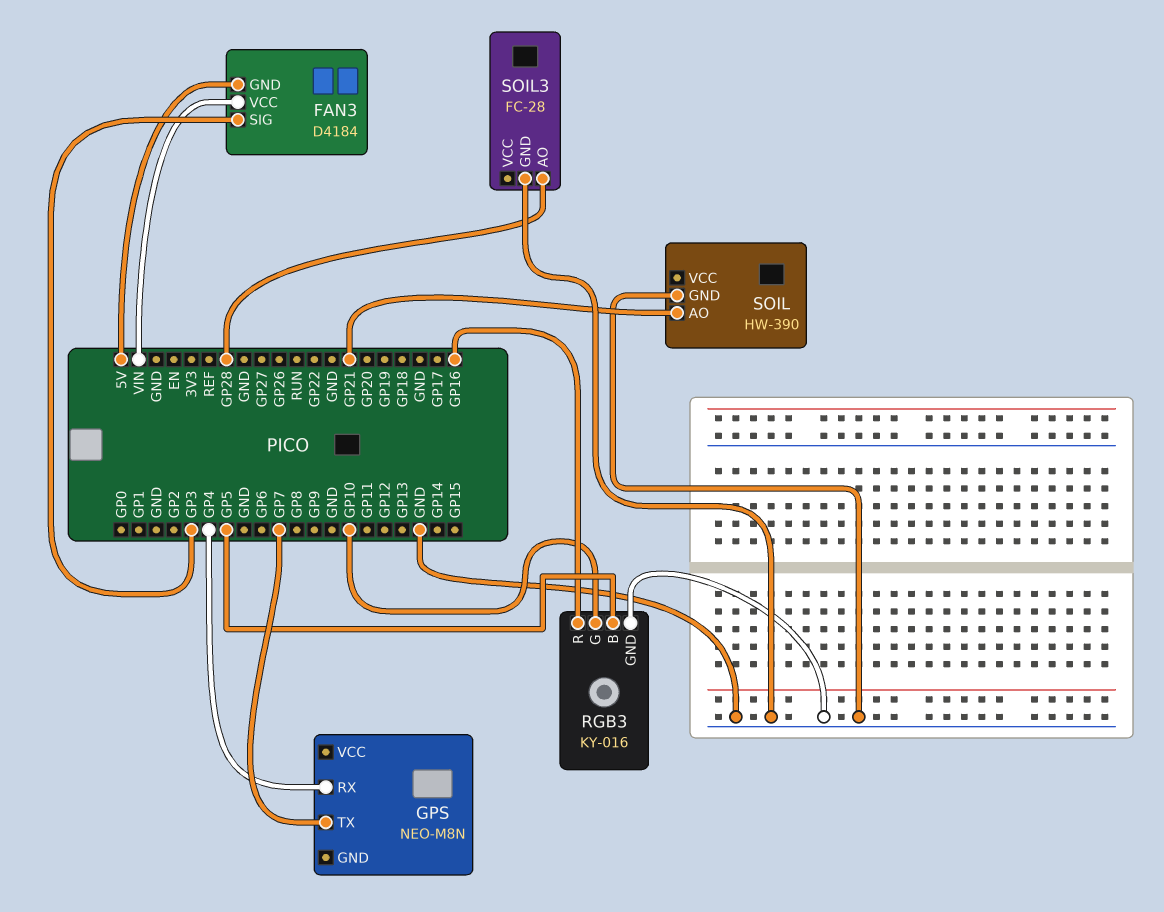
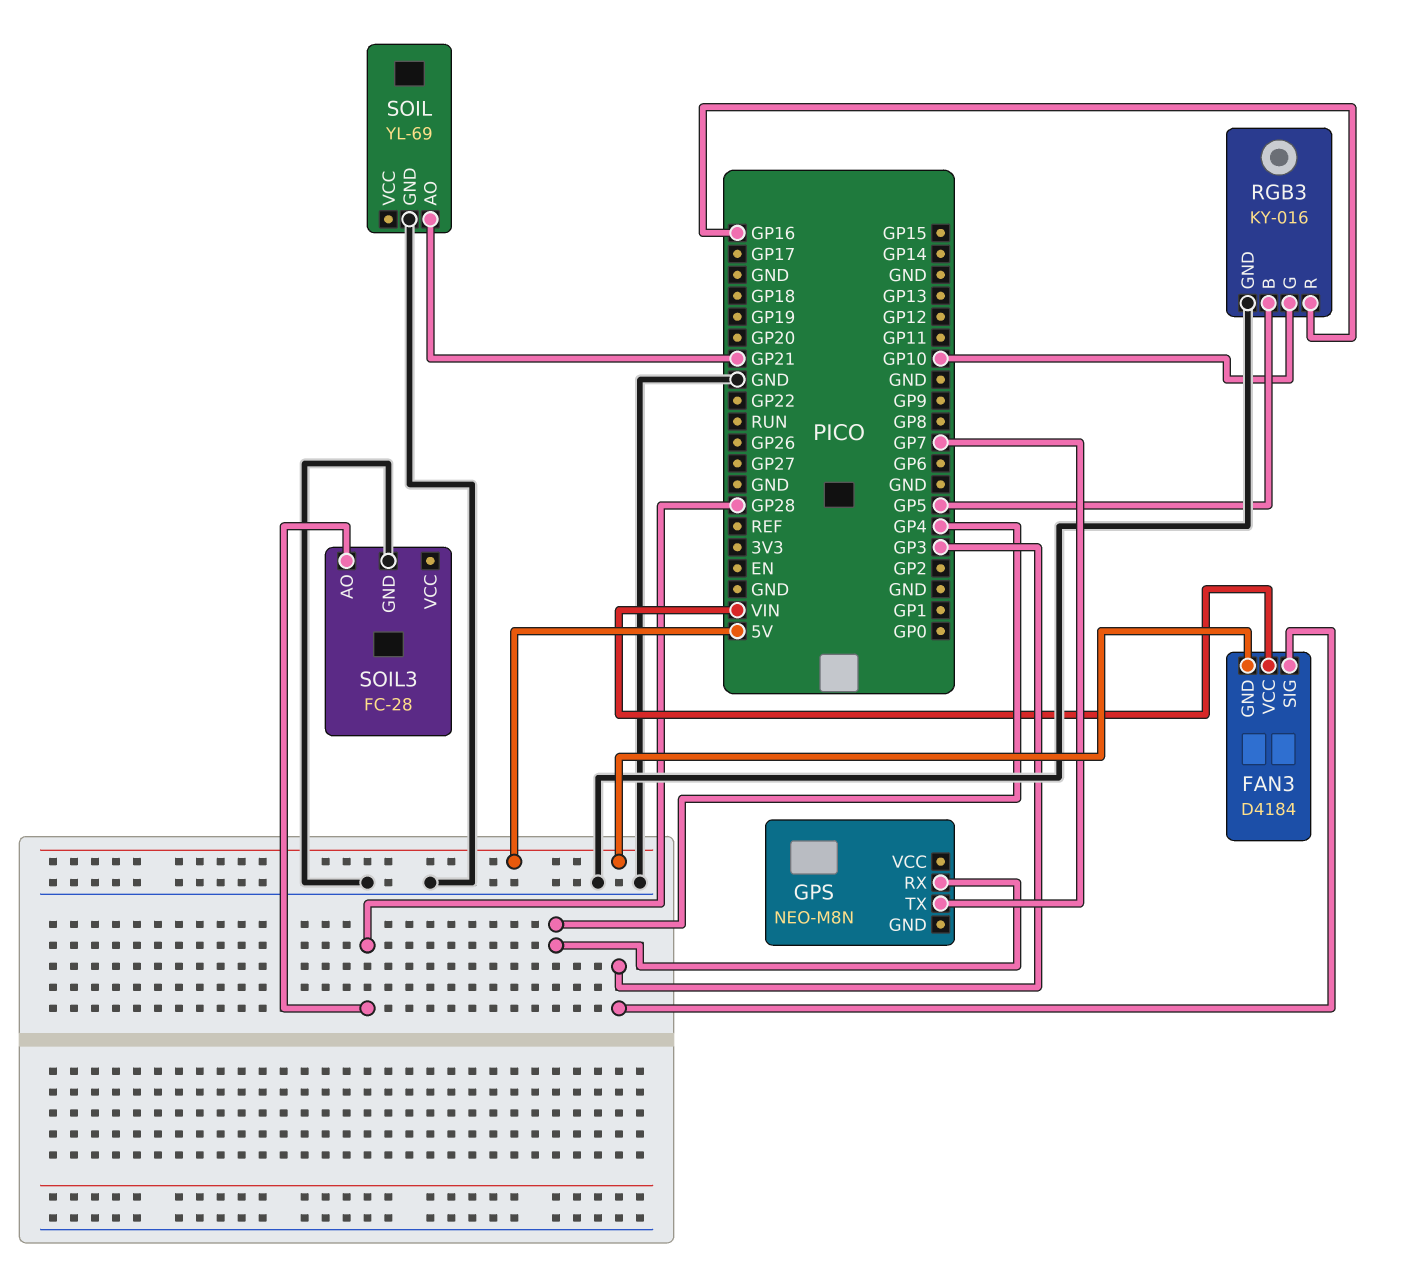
SOIL: HW-390 -> YL-69

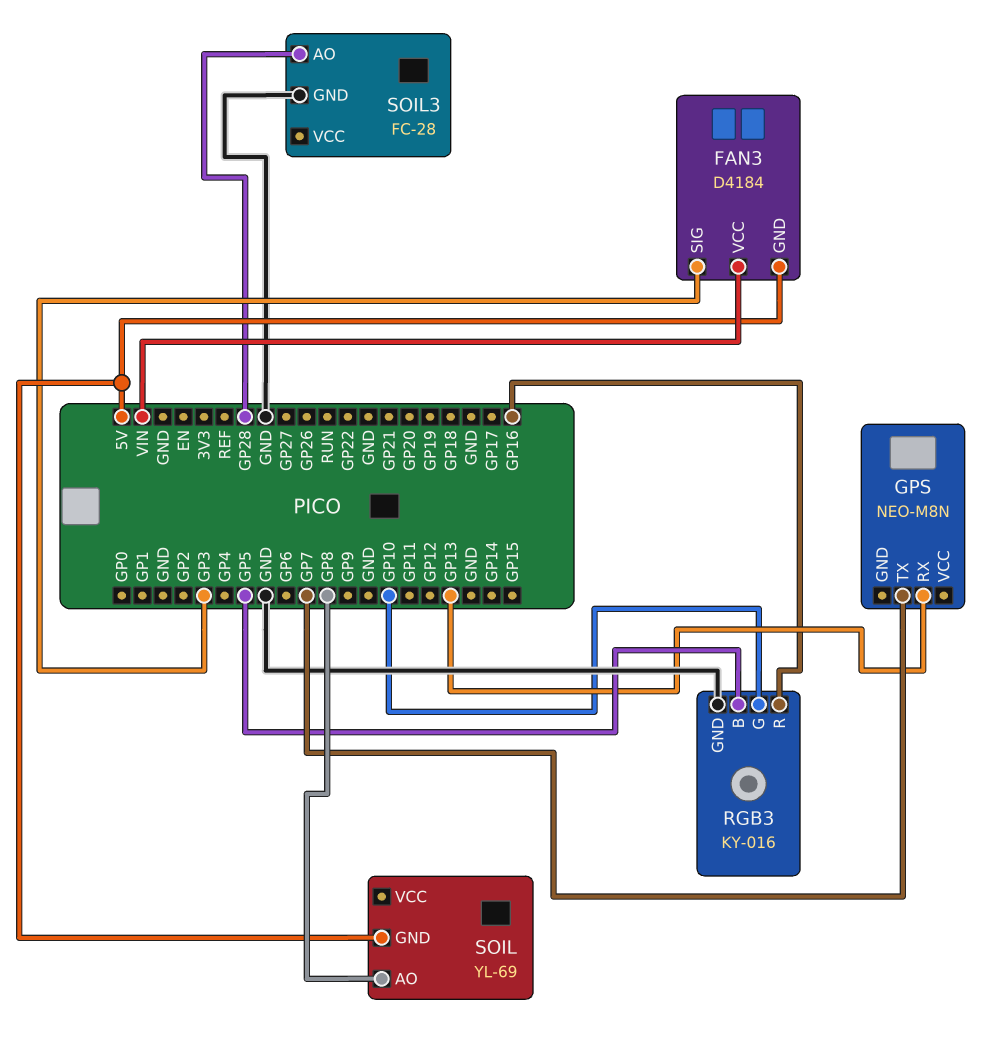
GPS pin RX: GP4 -> GP13
SOIL pin AO: GP21 -> GP8
SOIL pin GND: GND -> 5V

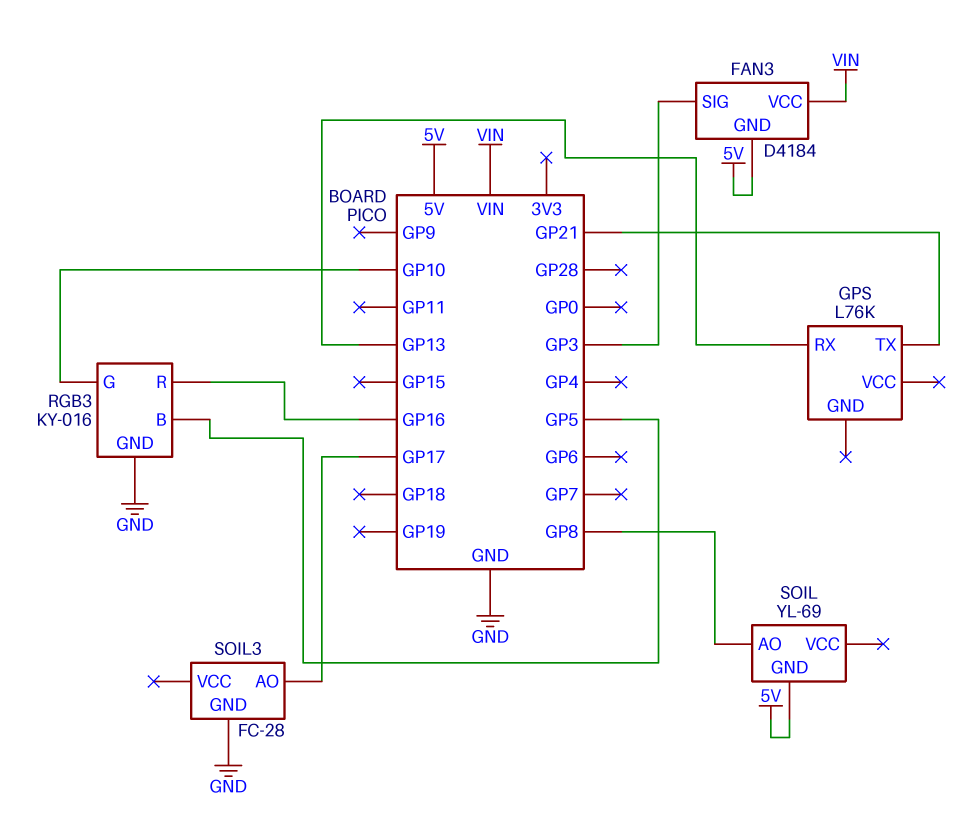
GPS: NEO-M8N -> L76K
GPS pin TX: GP7 -> GP21
SOIL3 pin AO: GP28 -> GP17

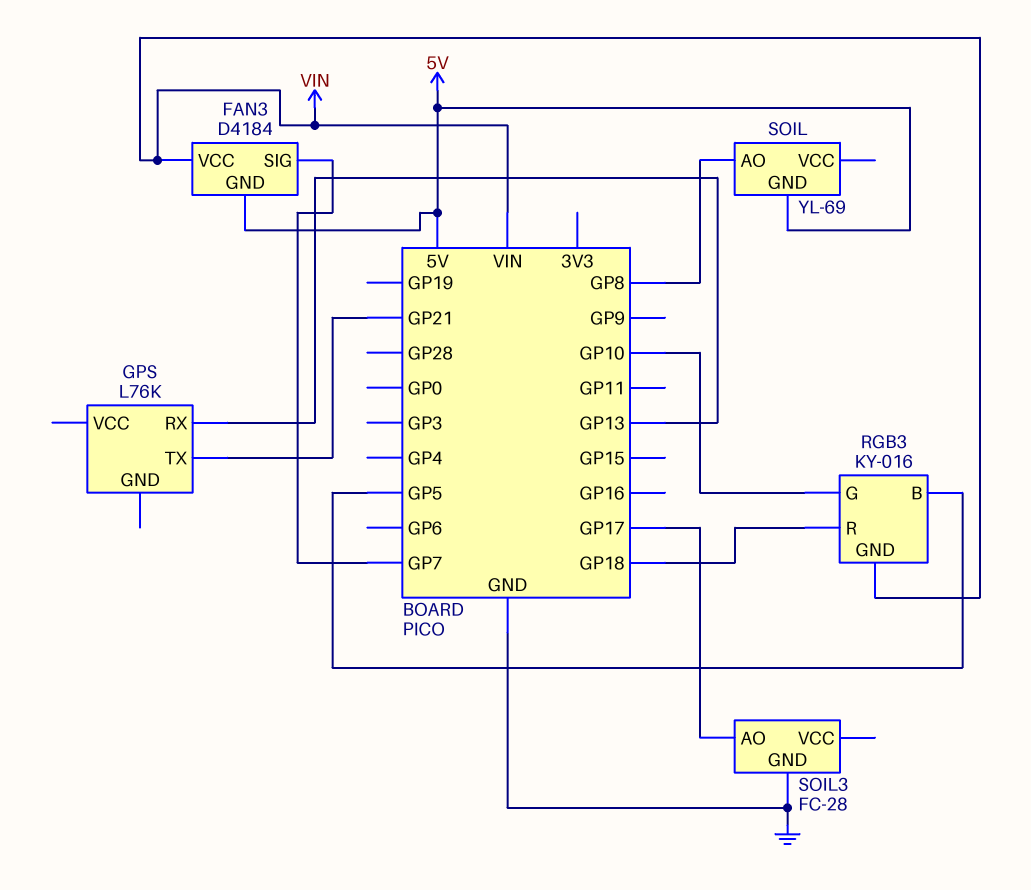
FAN3 pin SIG: GP3 -> GP7
RGB3 pin GND: GND -> VIN
RGB3 pin R: GP16 -> GP18

